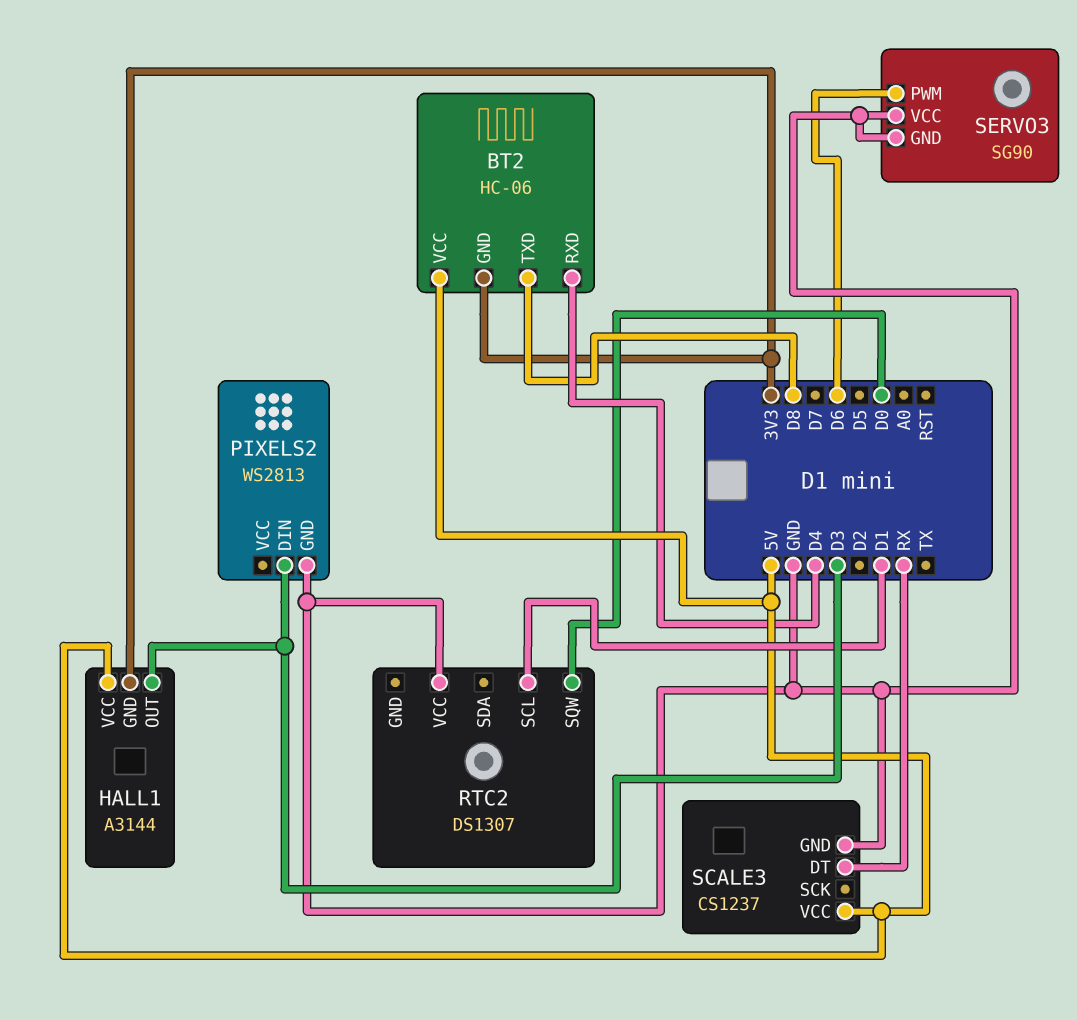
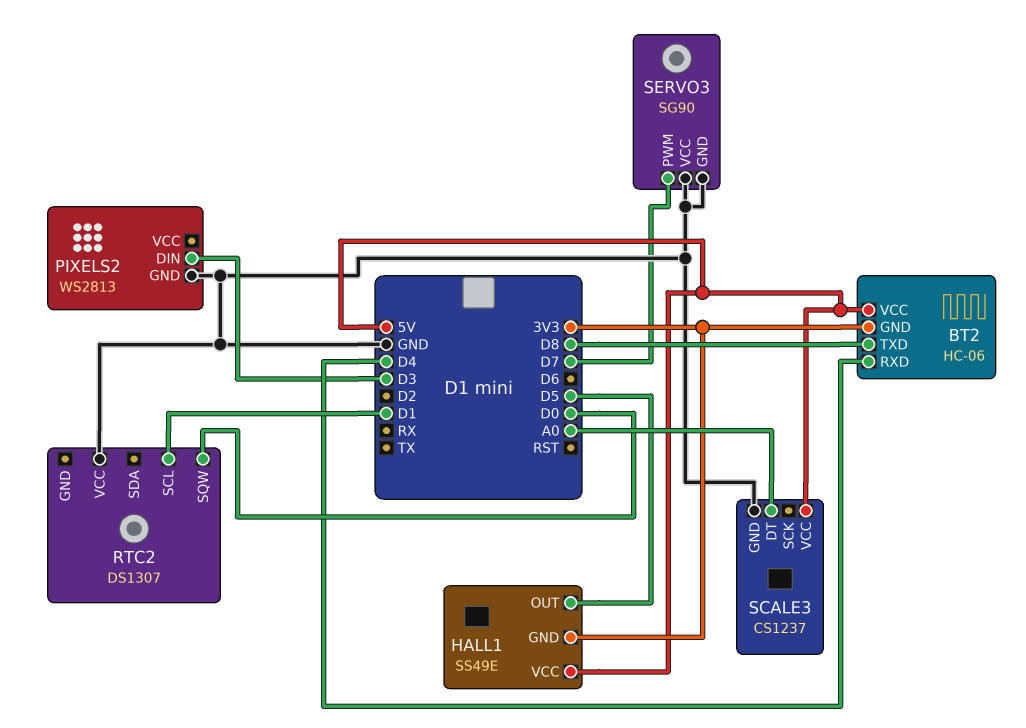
HALL1: A3144 -> SS49E
HALL1 pin OUT: D3 -> D5
SCALE3 pin DT: RX -> A0
SERVO3 pin PWM: D6 -> D7

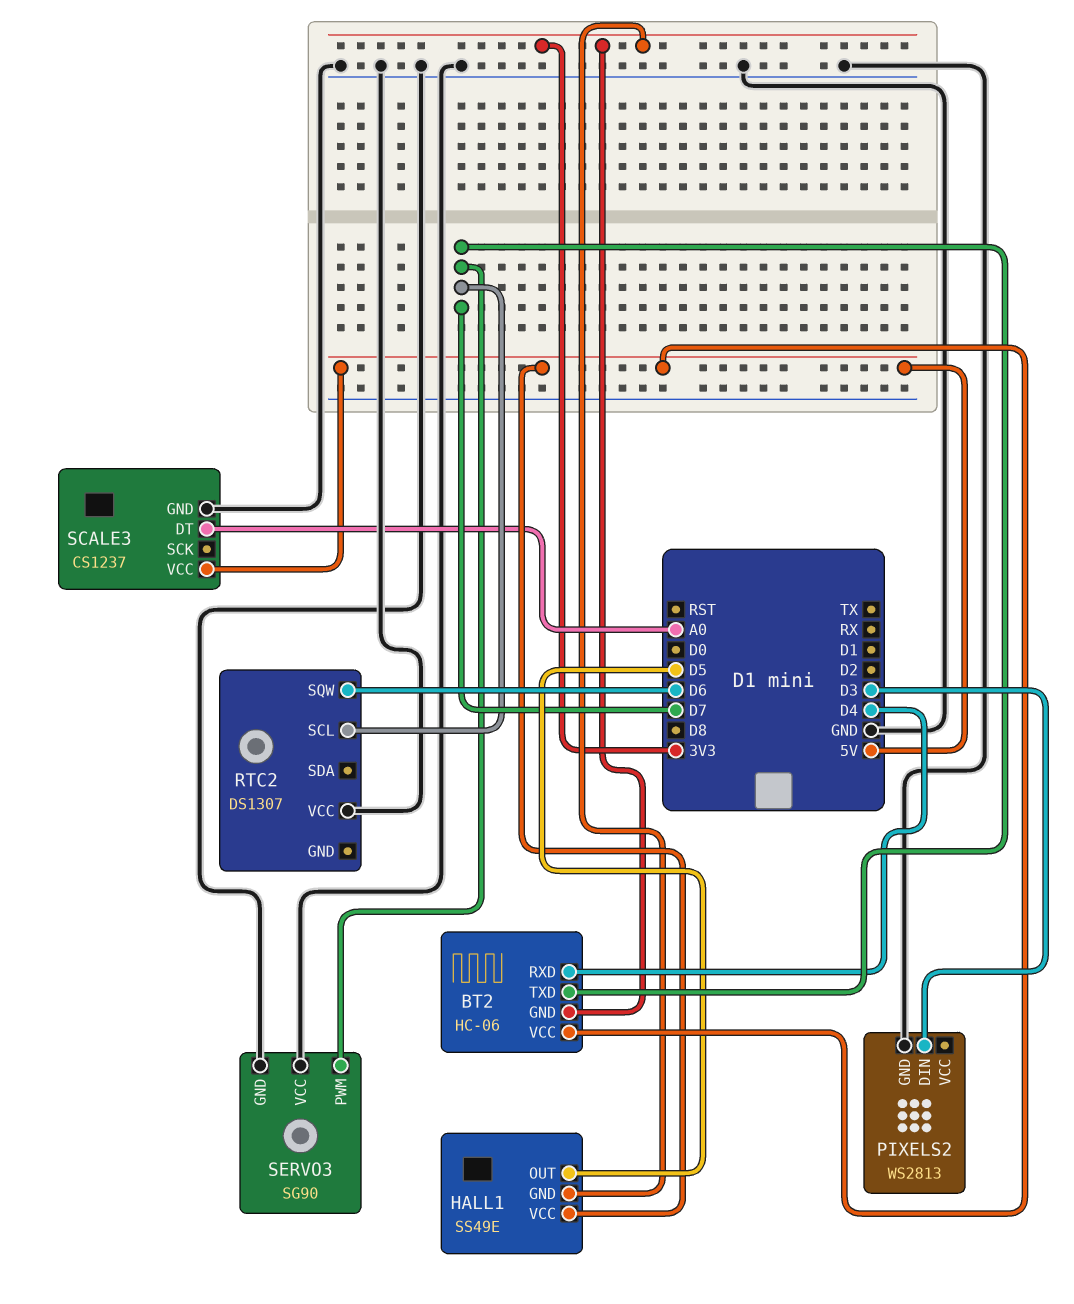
BT2 pin TXD: D8 -> D7
RTC2 pin SCL: D1 -> D7
RTC2 pin SQW: D0 -> D6

